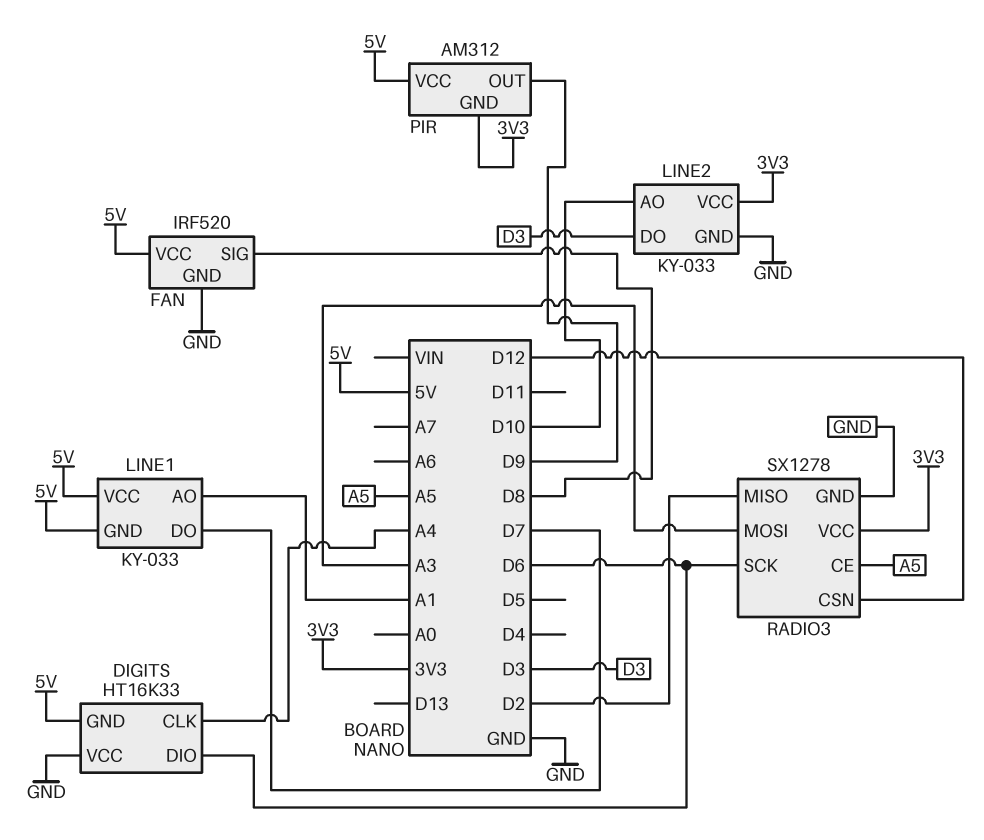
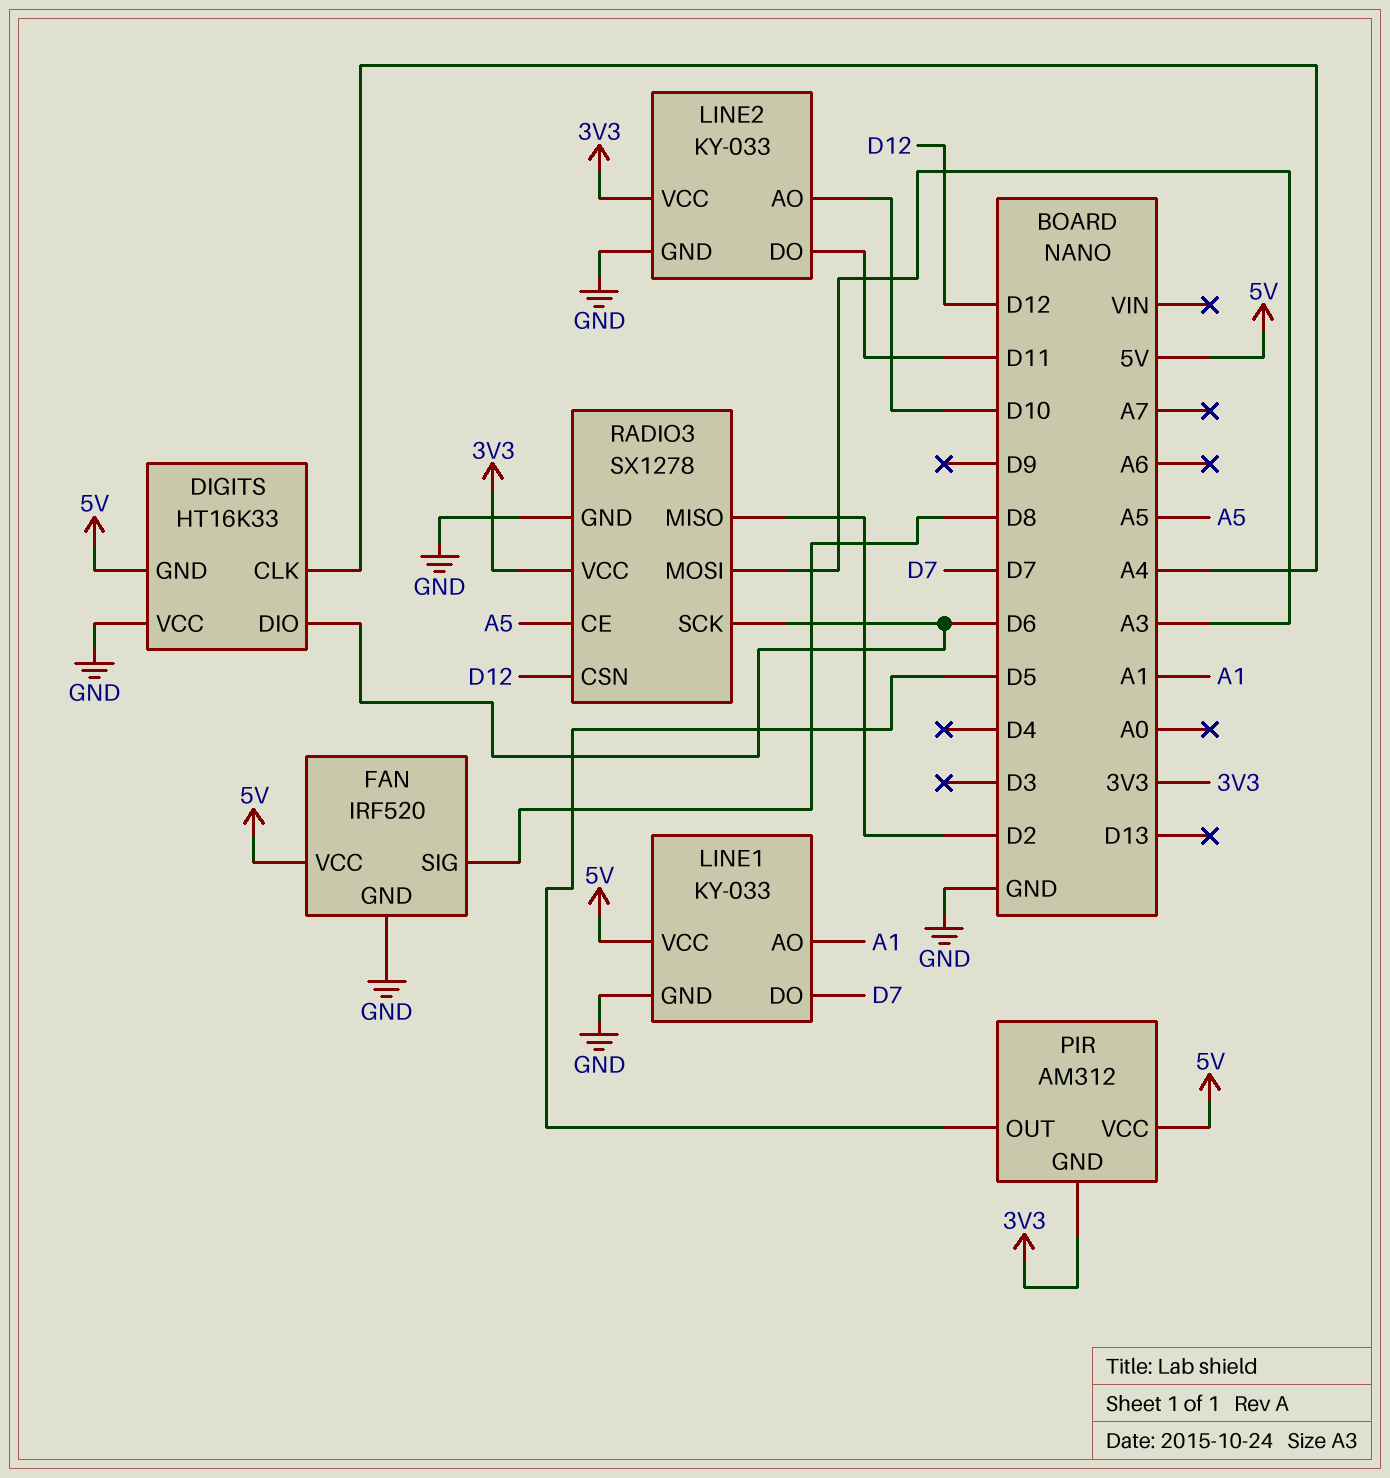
LINE1 pin GND: 5V -> GND
LINE2 pin DO: D3 -> D11
PIR pin OUT: D9 -> D5

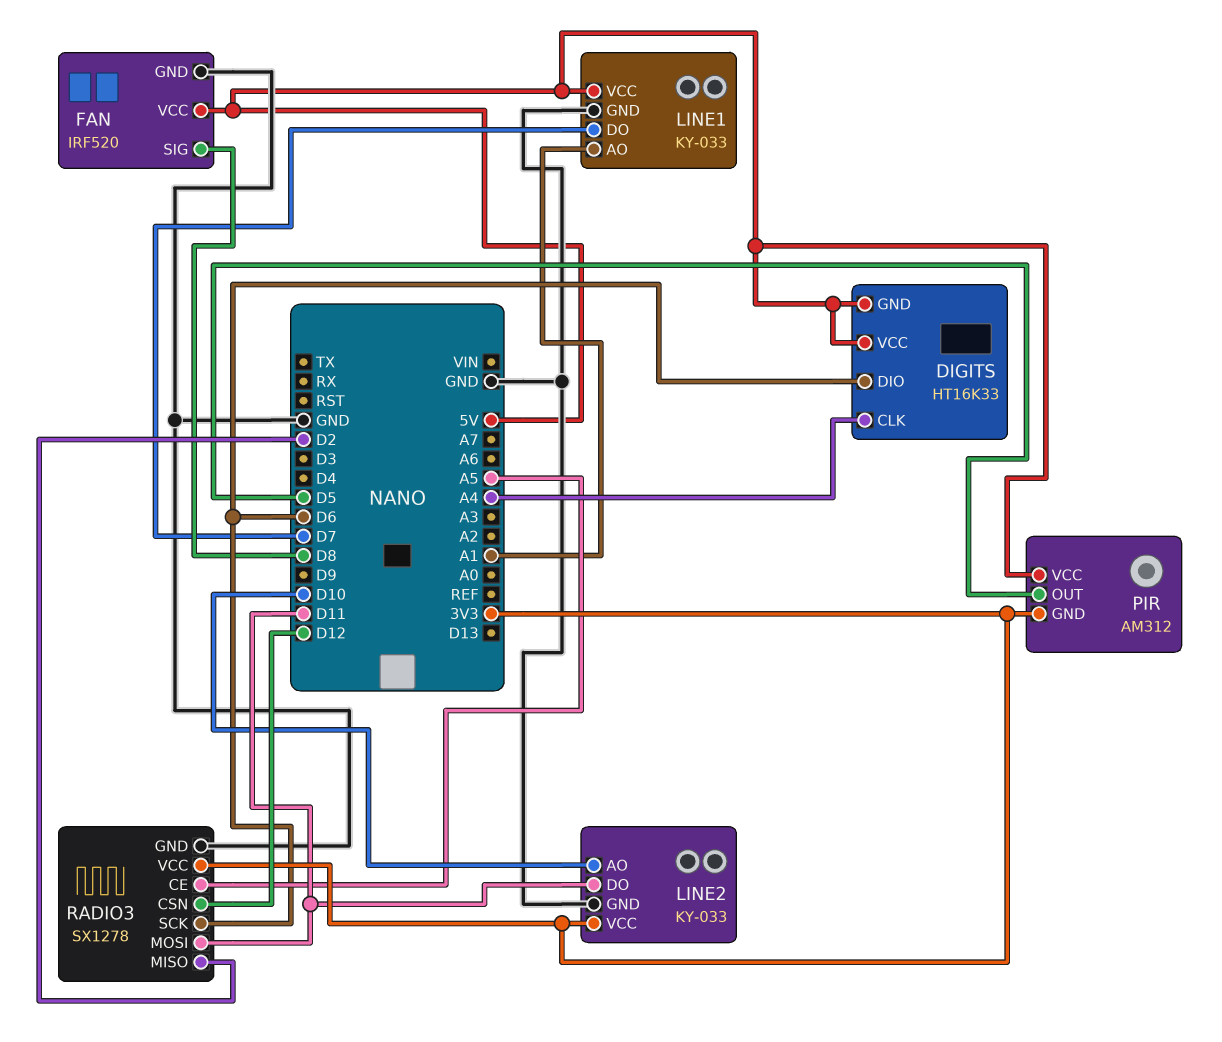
DIGITS pin VCC: GND -> 5V
RADIO3 pin MOSI: A3 -> D11

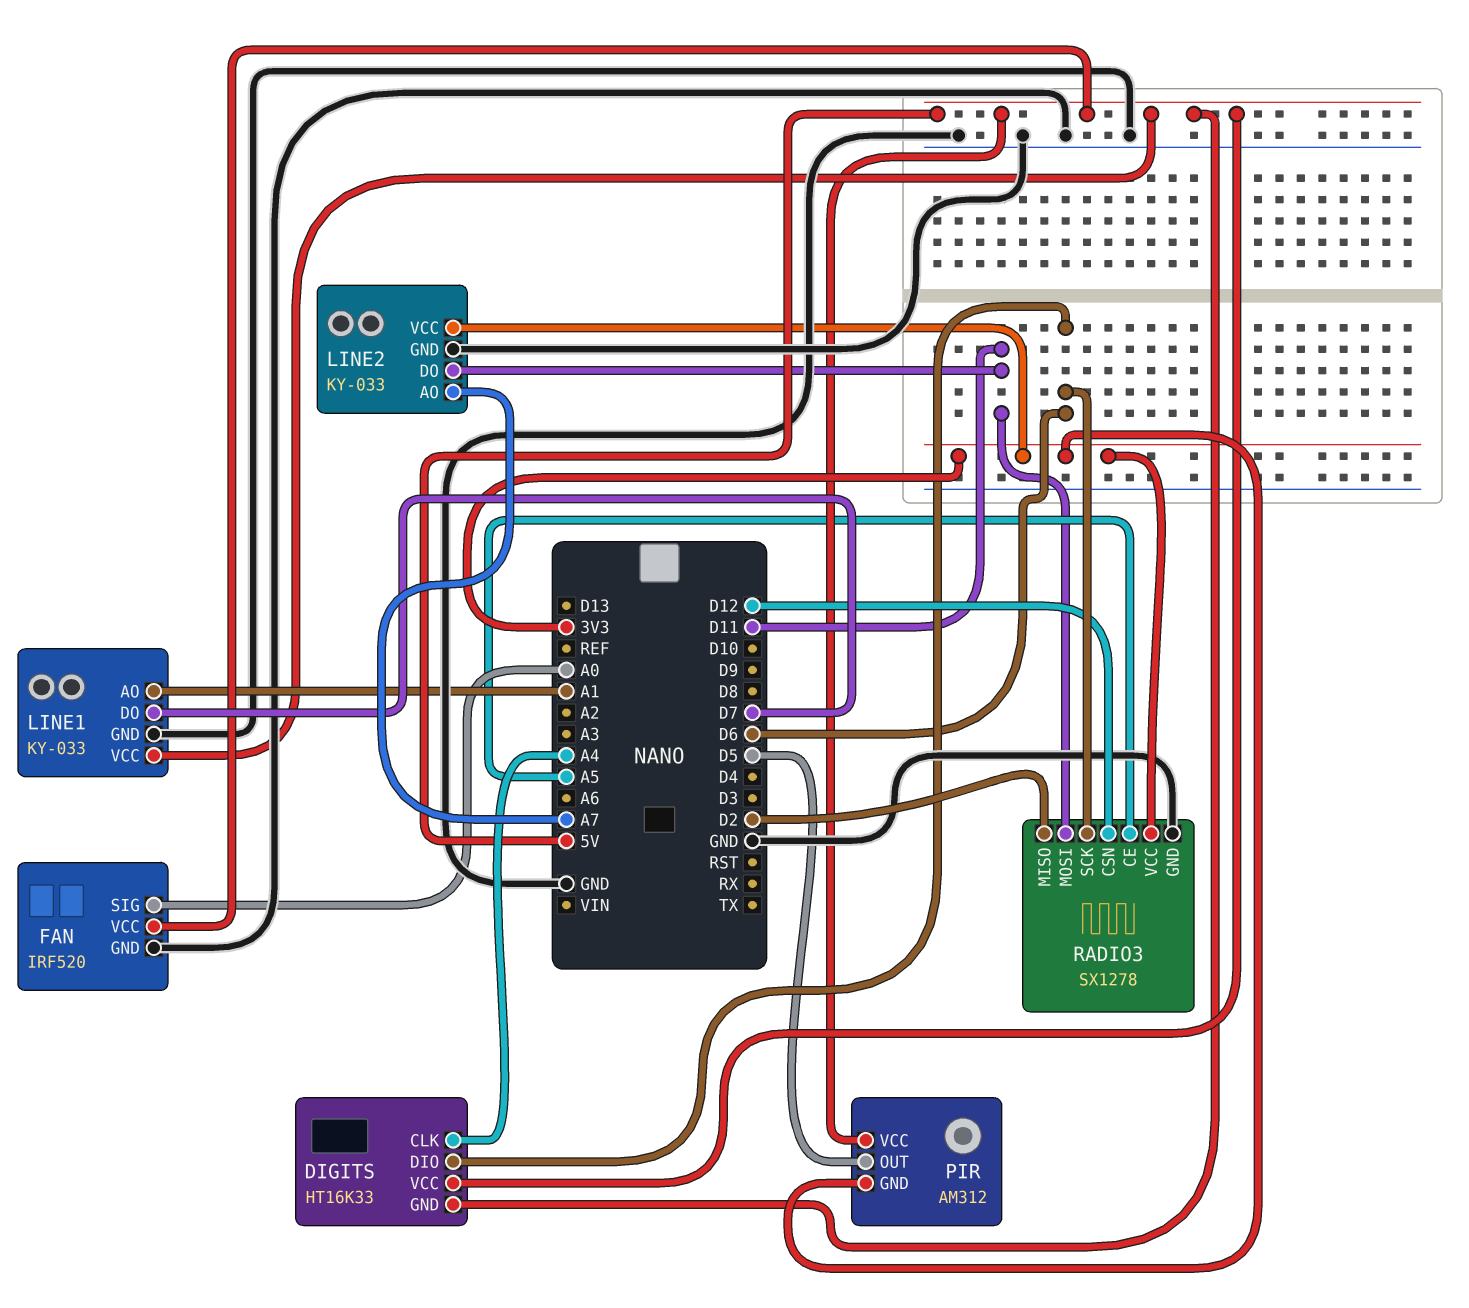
FAN pin SIG: D8 -> A0
LINE2 pin AO: D10 -> A7

